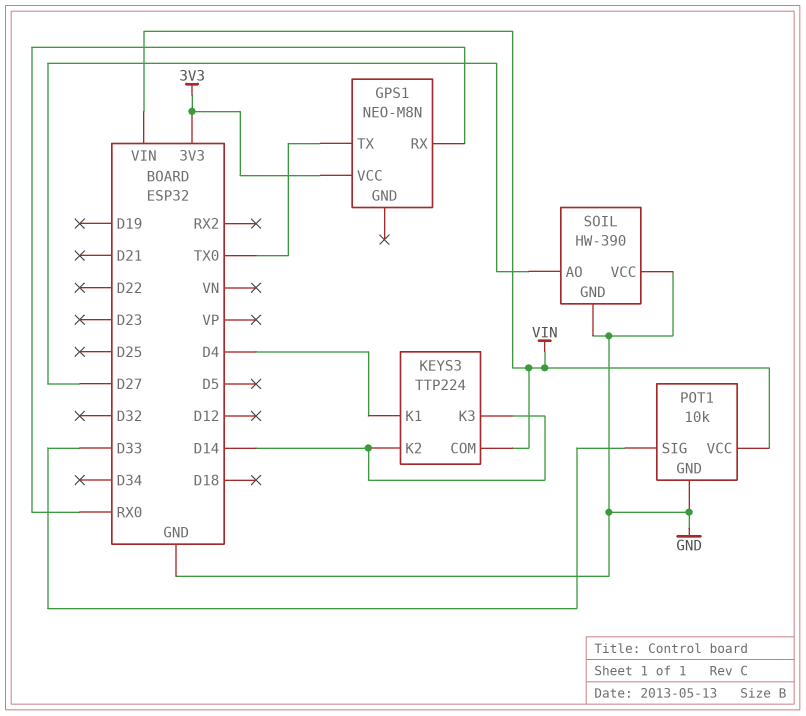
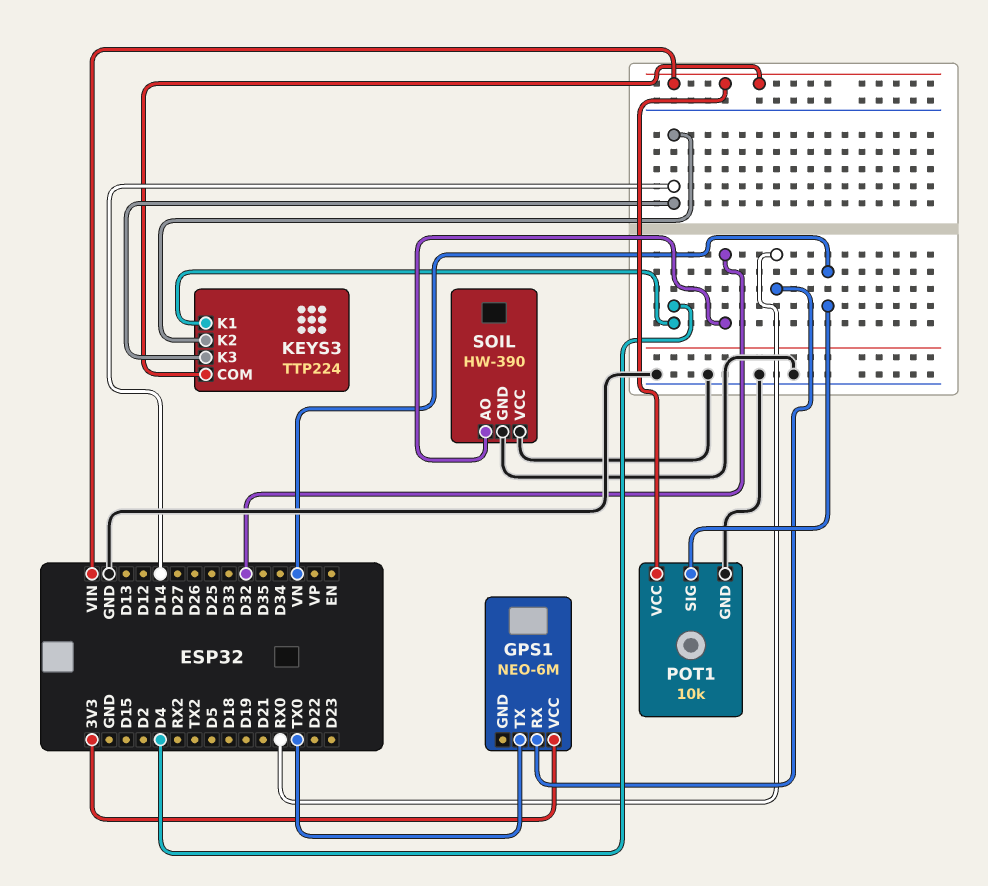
GPS1: NEO-M8N -> NEO-6M
POT1 pin SIG: D33 -> VN
SOIL pin AO: D27 -> D32

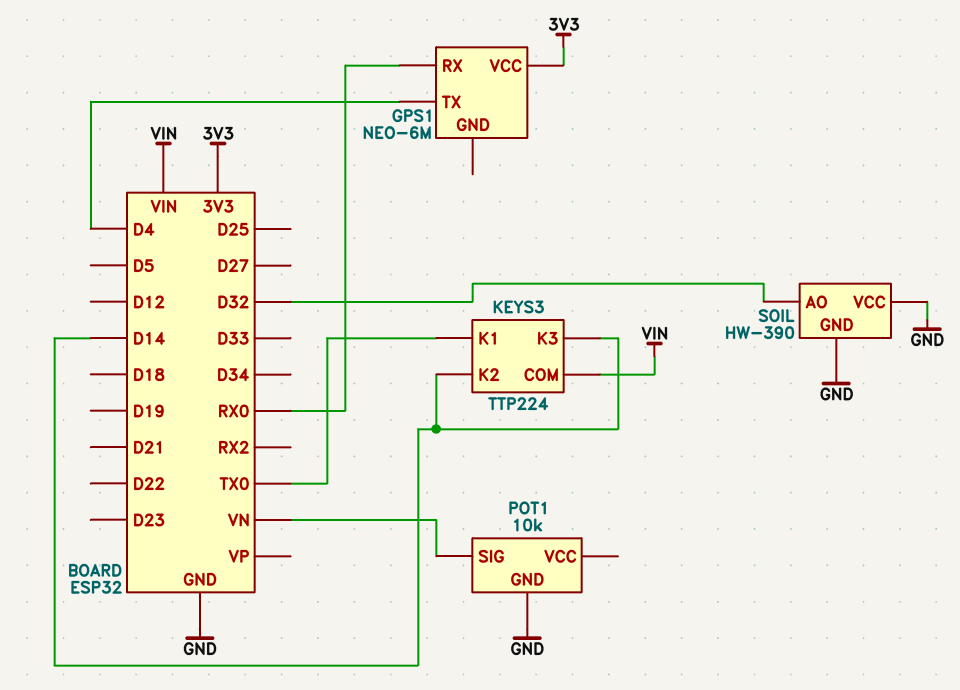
GPS1 pin TX: TX0 -> D4
KEYS3 pin K1: D4 -> TX0
POT1 pin VCC: VIN -> none

